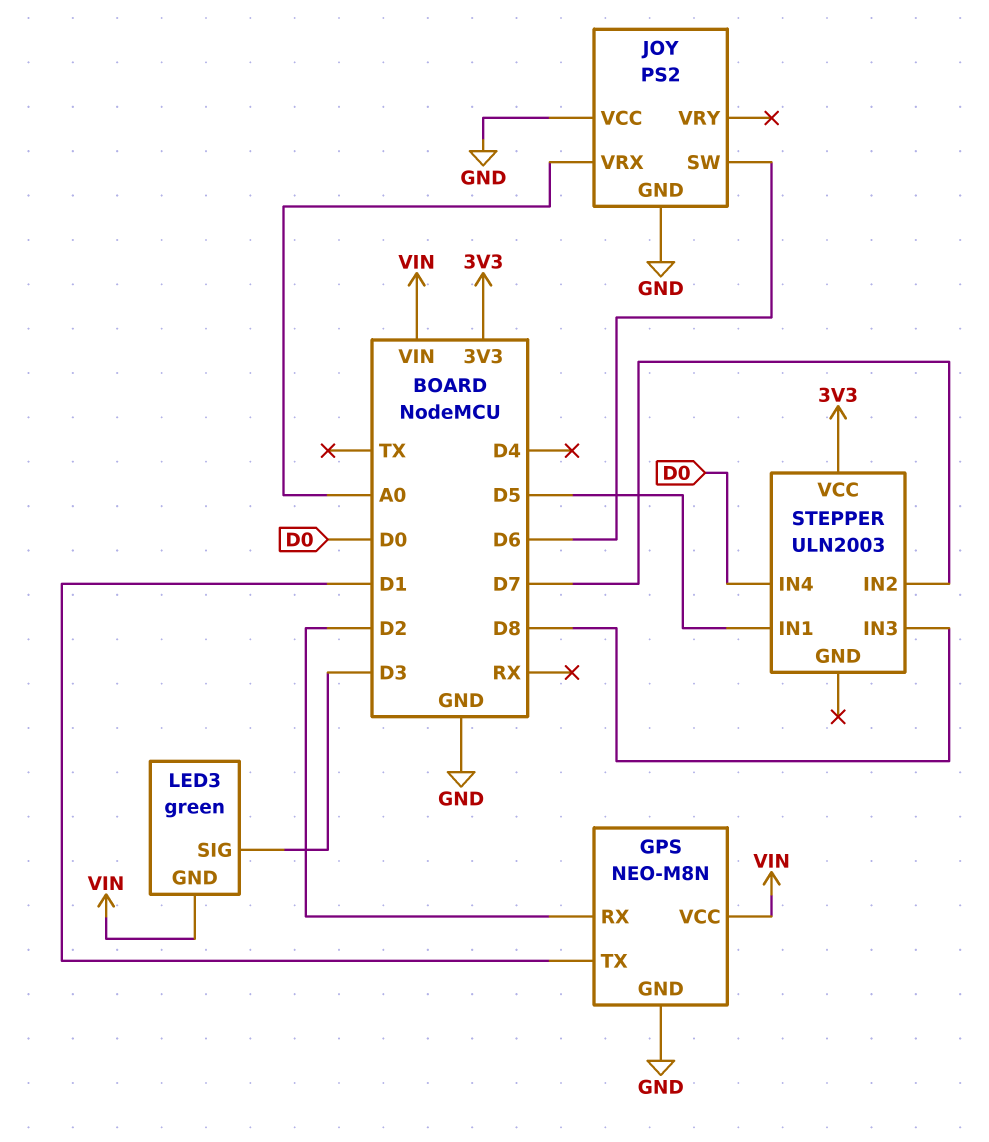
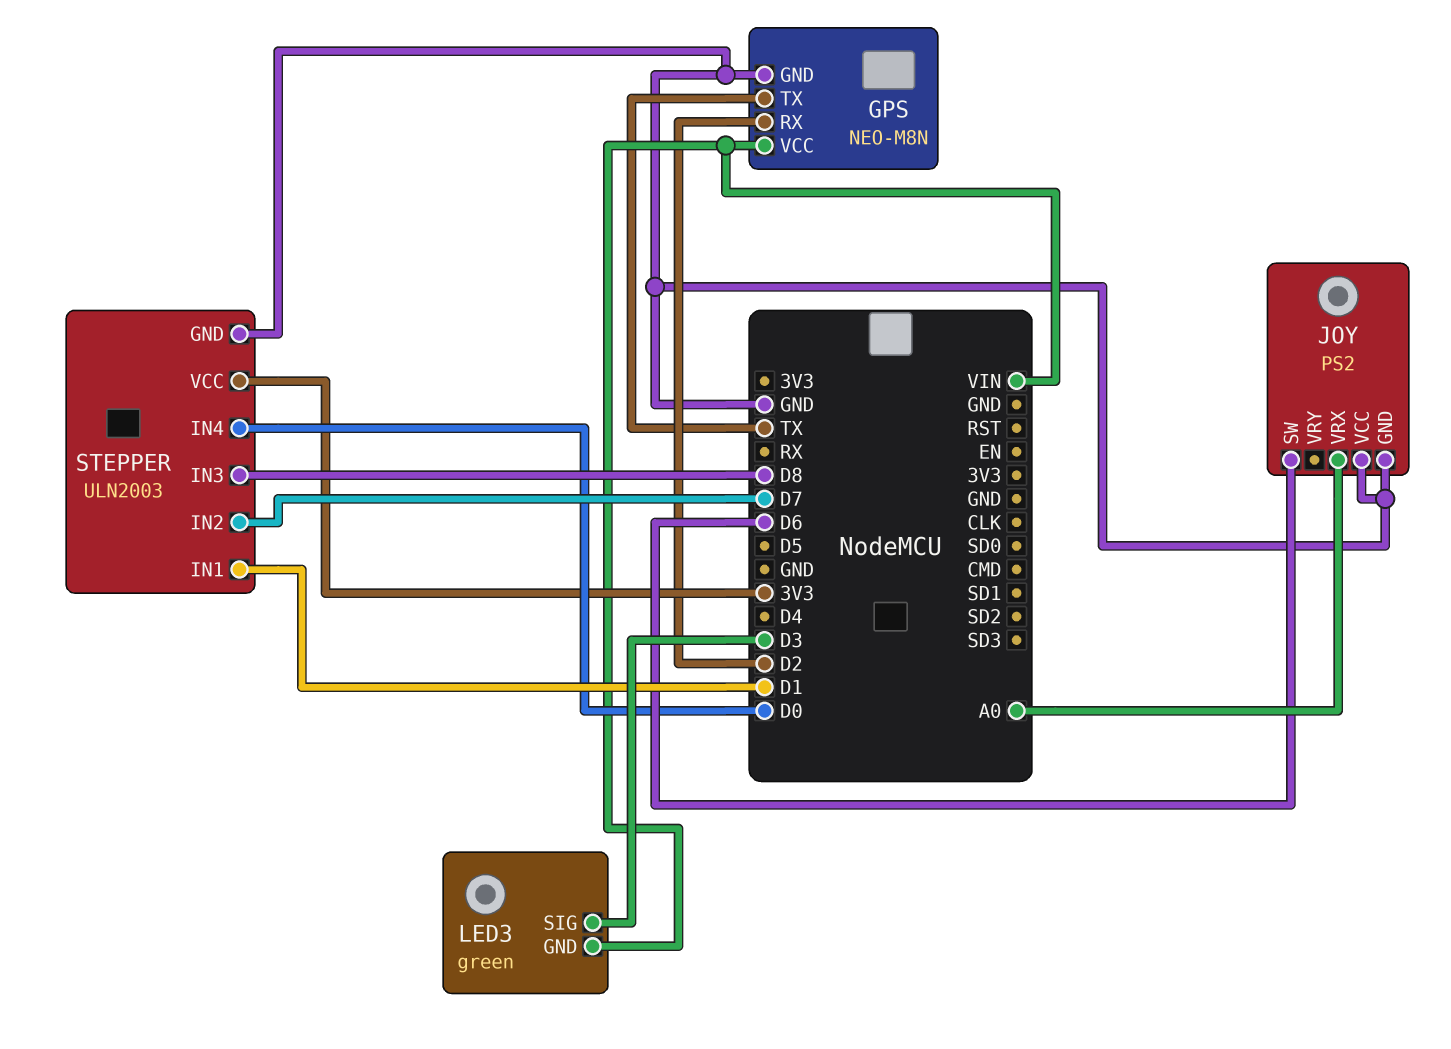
GPS pin TX: D1 -> TX
STEPPER pin GND: none -> GND
STEPPER pin IN1: D5 -> D1

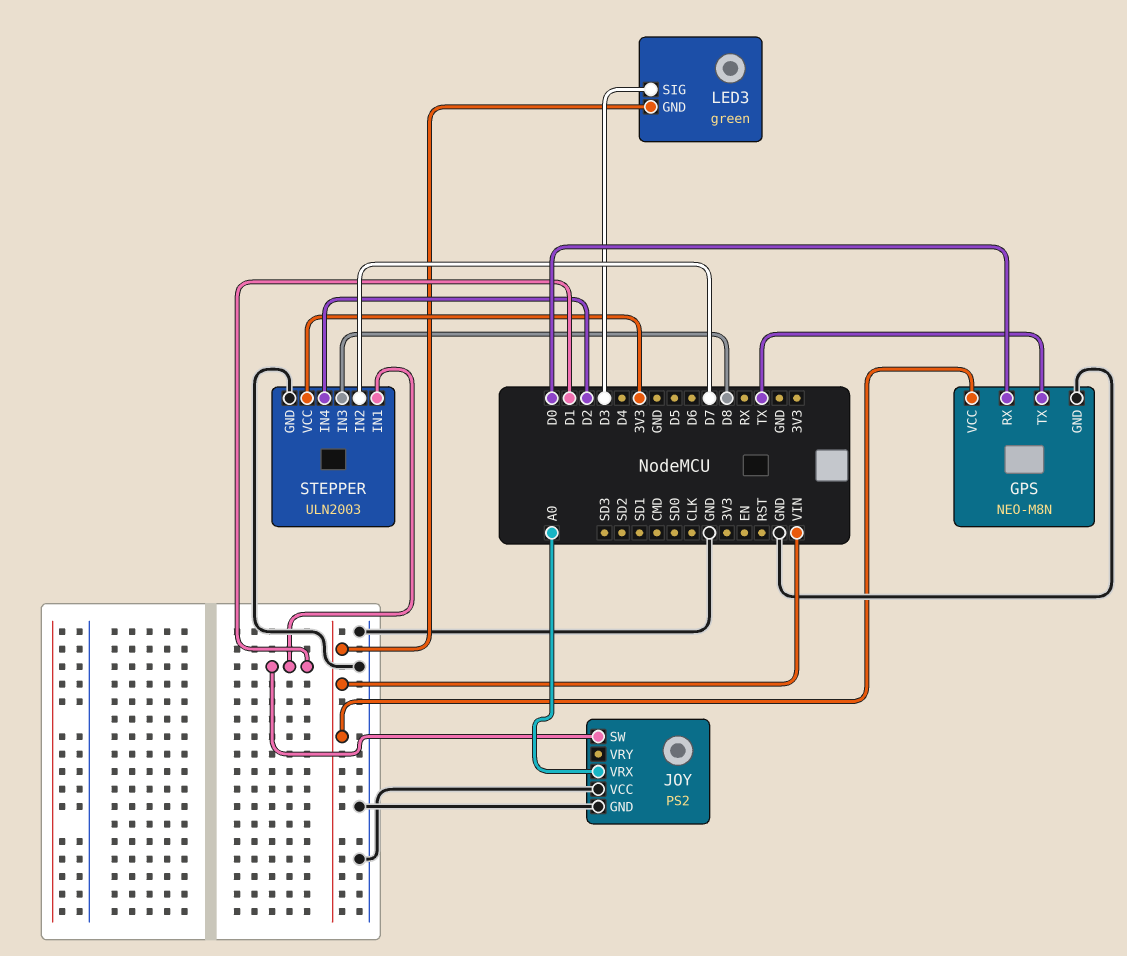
GPS pin RX: D2 -> D0
JOY pin SW: D6 -> D1
STEPPER pin IN4: D0 -> D2

